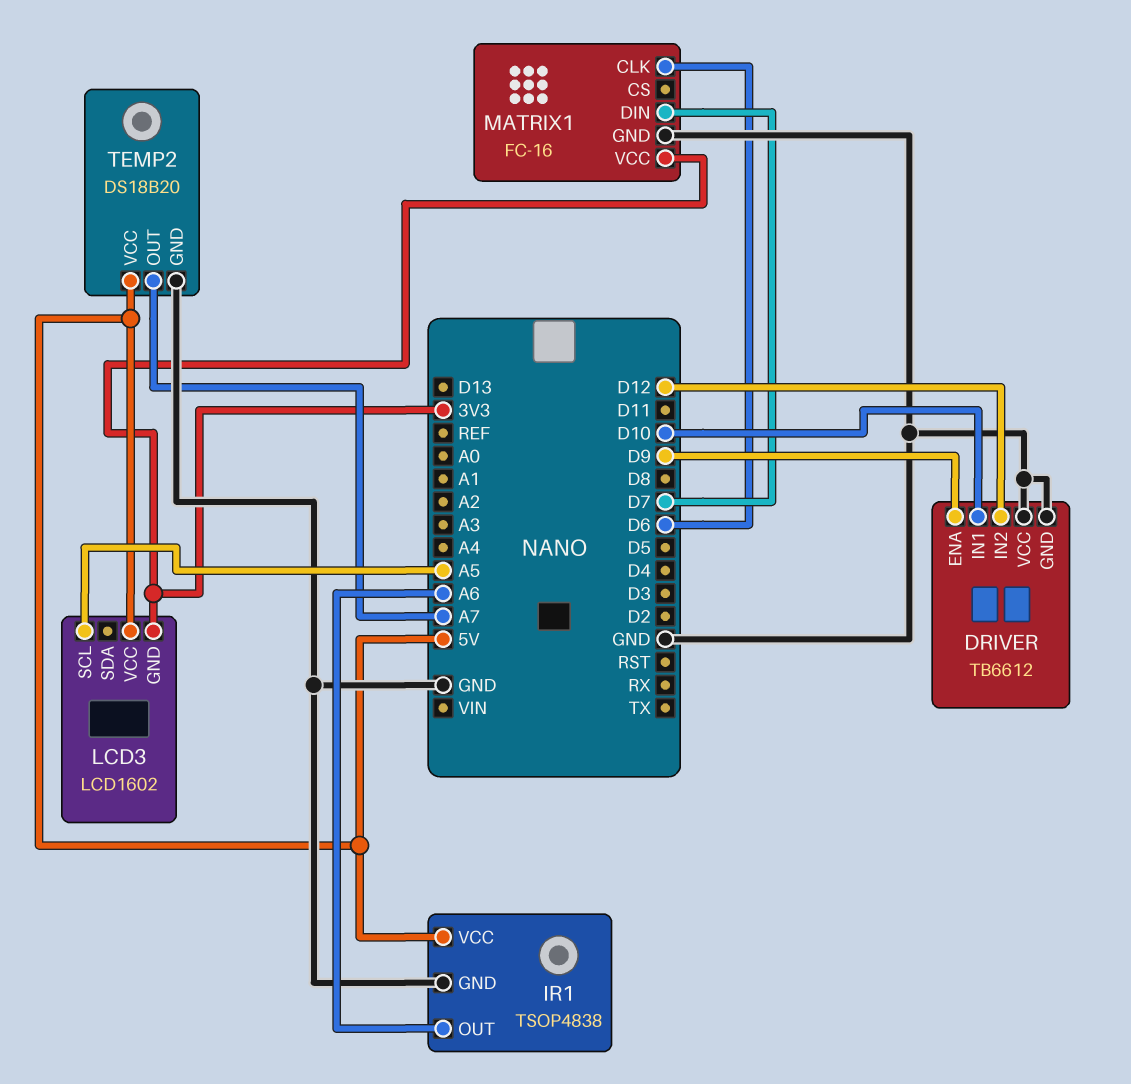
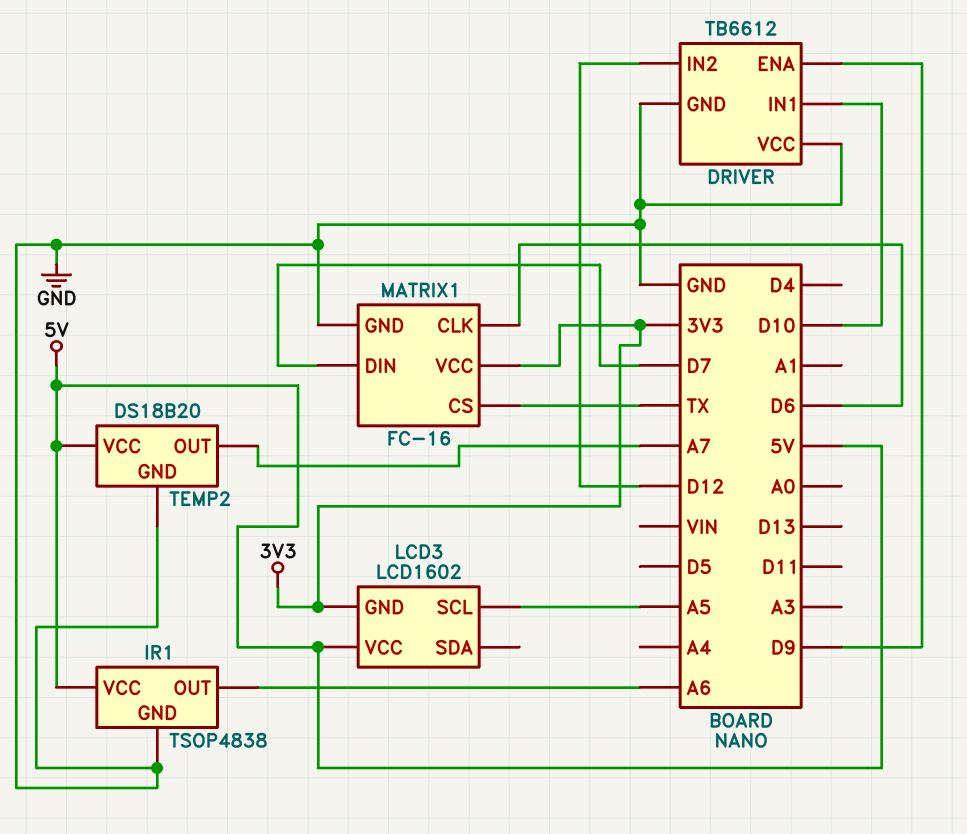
MATRIX1 pin CS: none -> TX

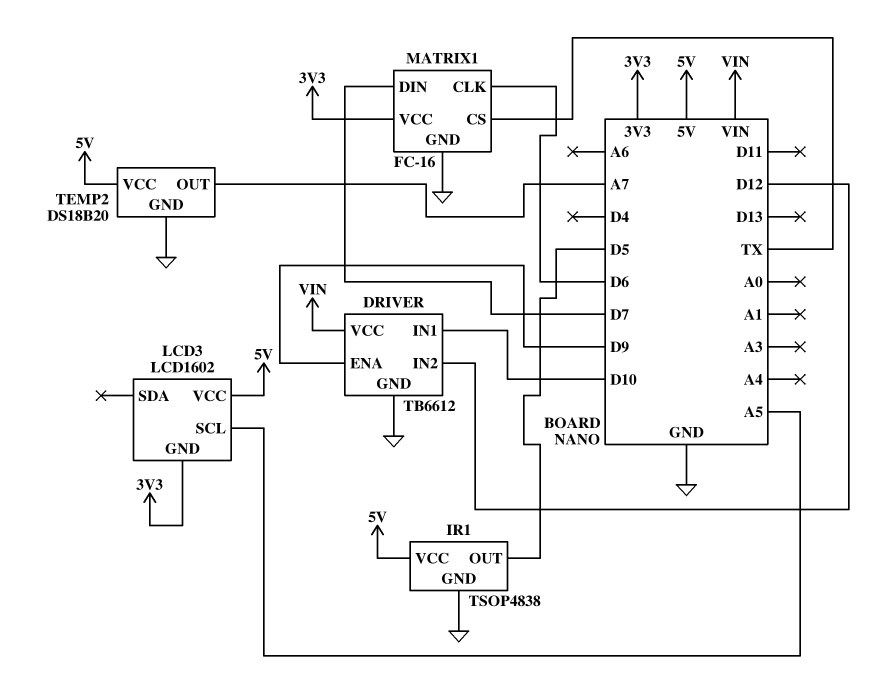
DRIVER pin VCC: GND -> VIN
IR1 pin OUT: A6 -> D5

